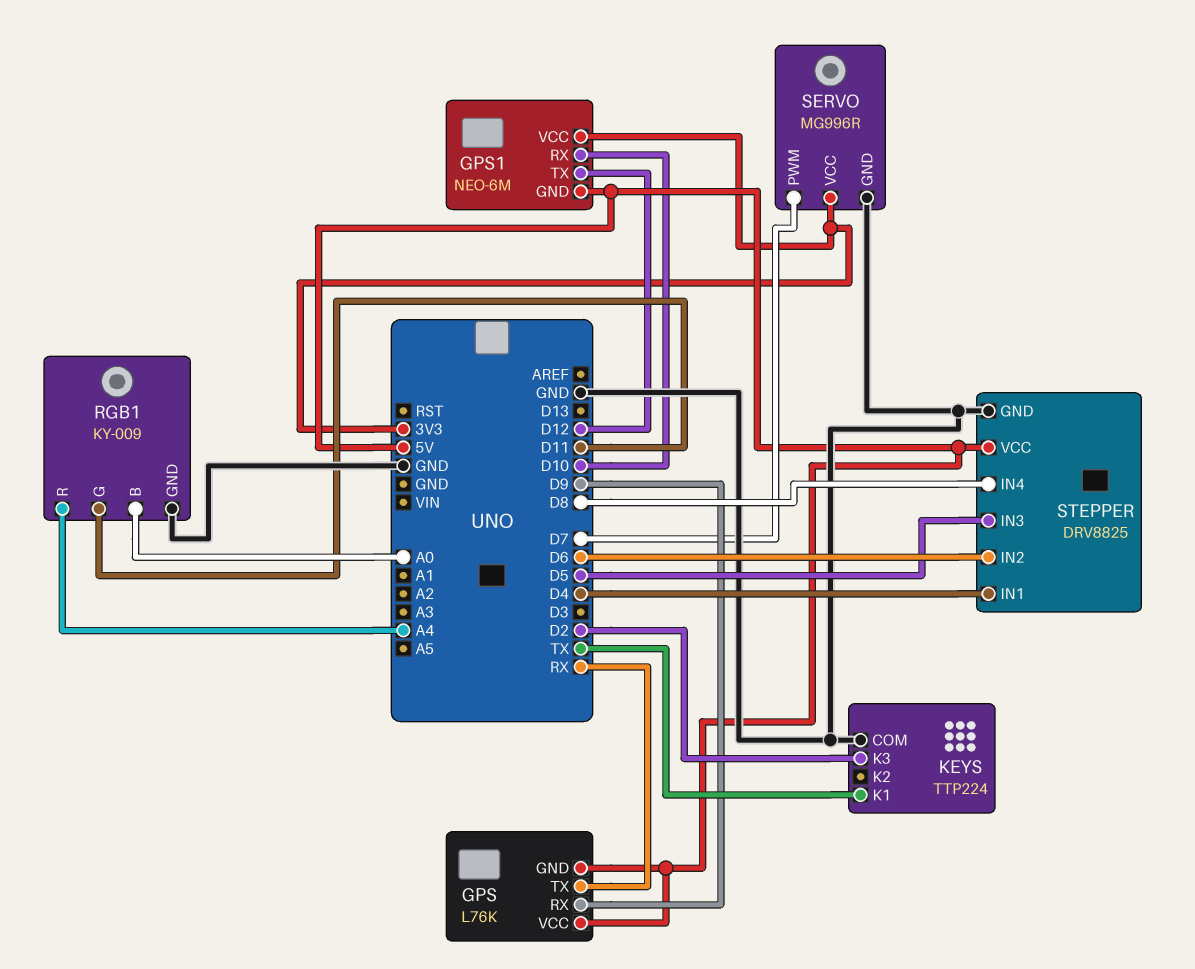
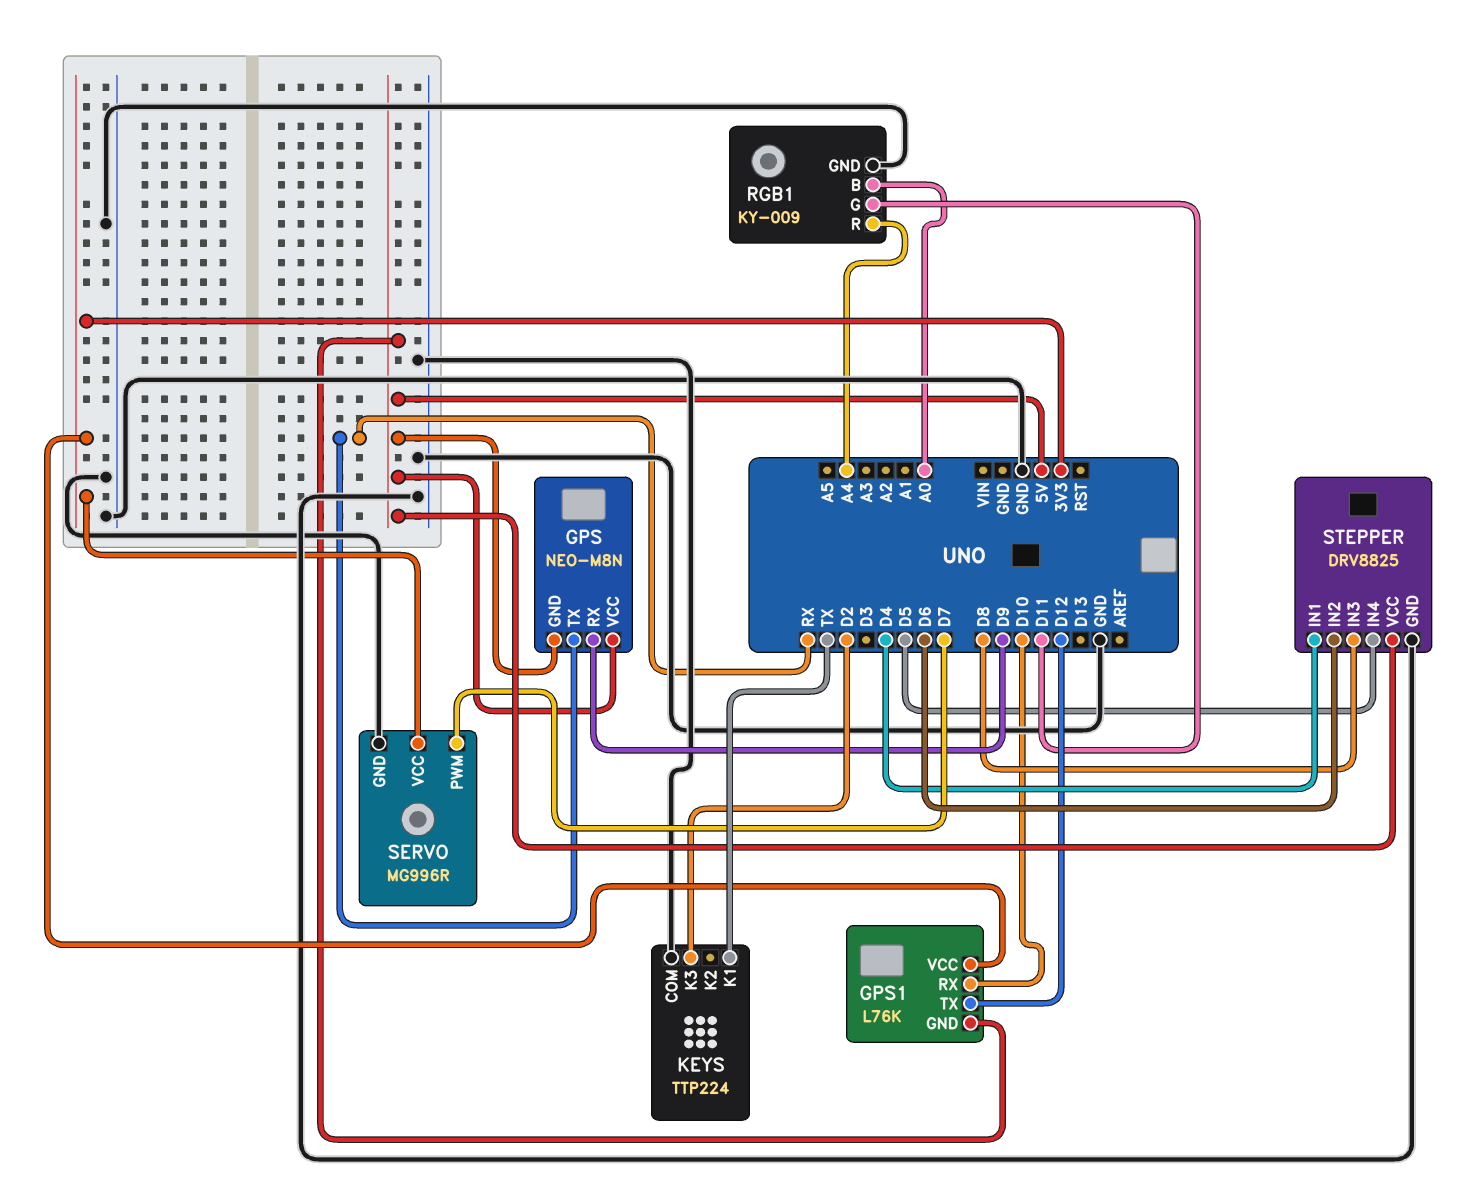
GPS: L76K -> NEO-M8N
GPS1: NEO-6M -> L76K
STEPPER pin IN3: D5 -> D8
STEPPER pin IN4: D8 -> D5

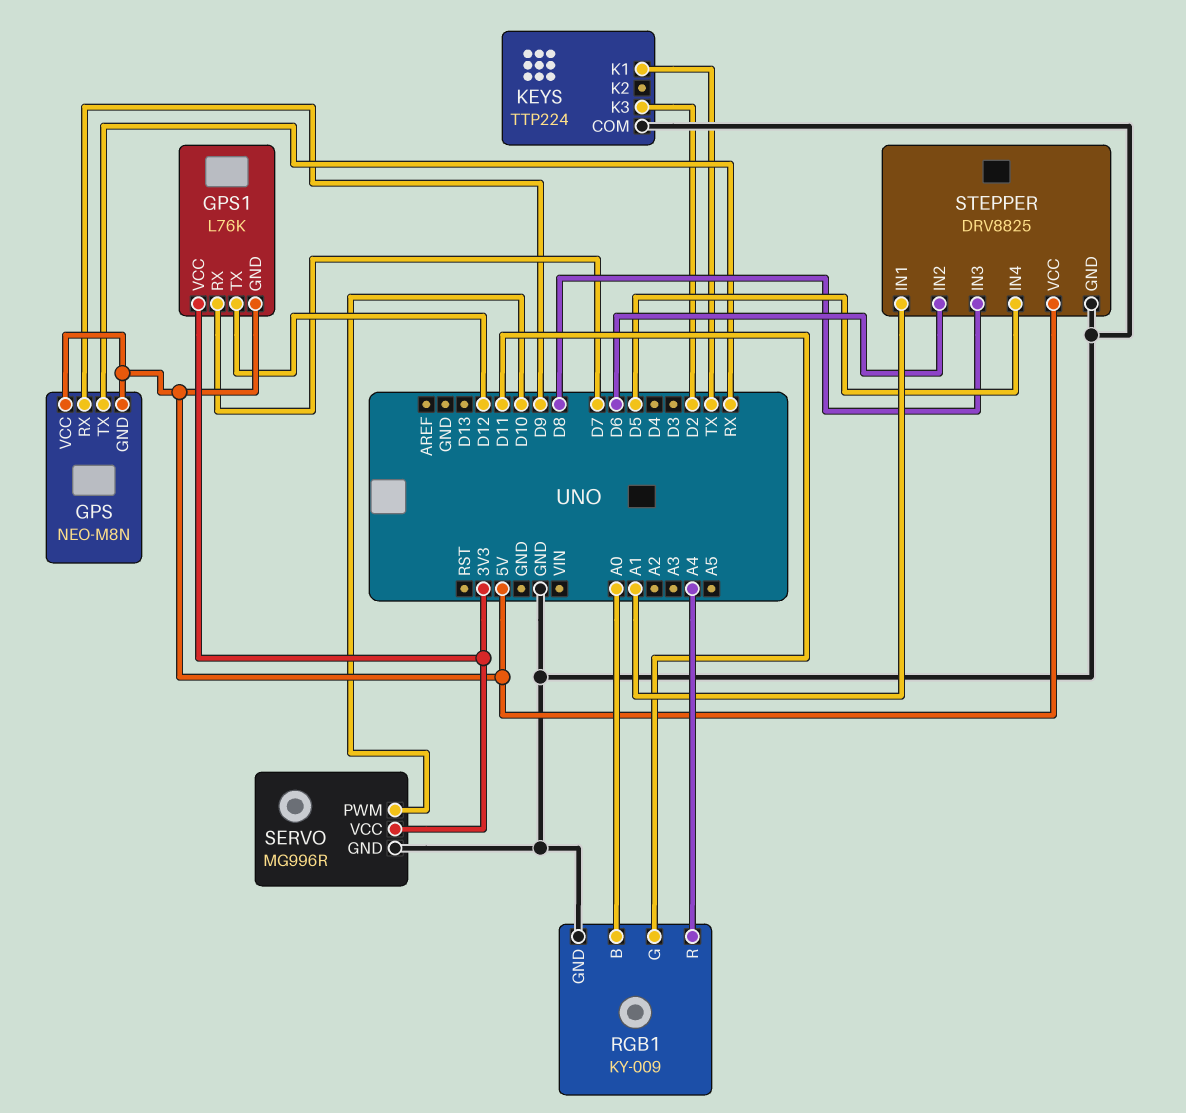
GPS1 pin RX: D10 -> D7
SERVO pin PWM: D7 -> D10
STEPPER pin IN1: D4 -> A1

